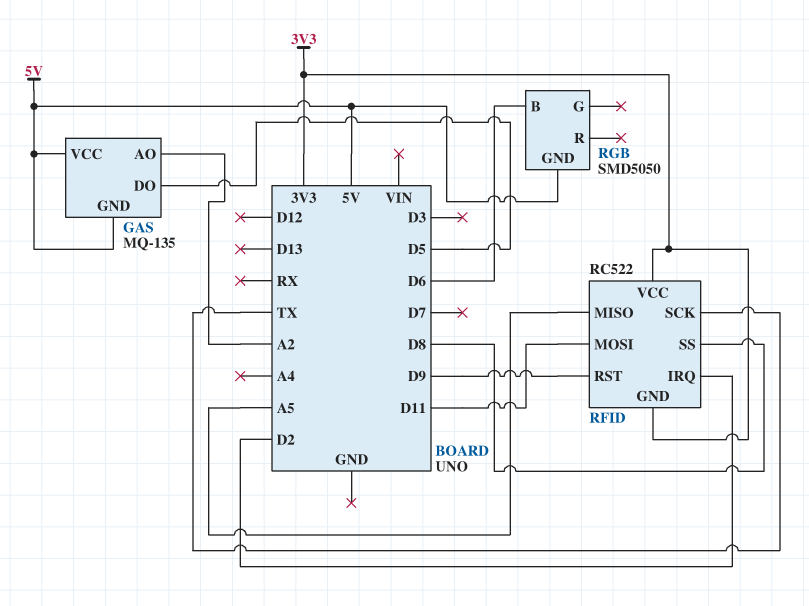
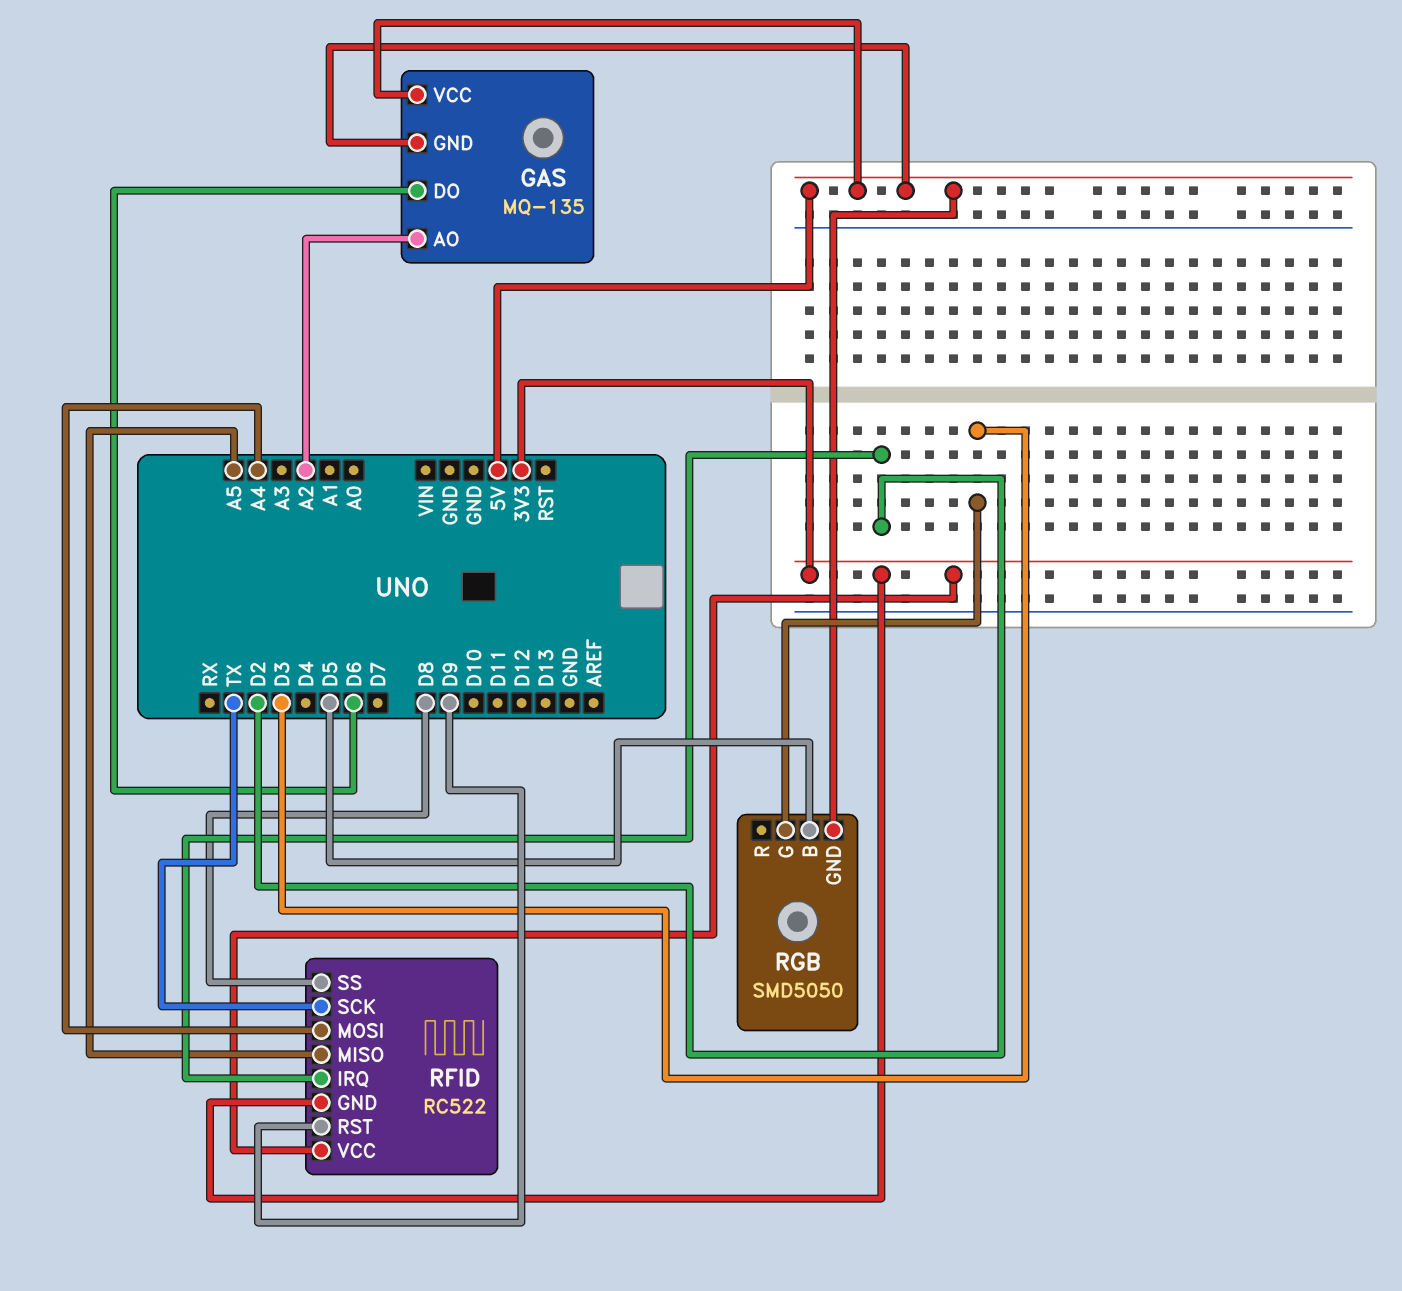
GAS pin DO: D5 -> D6
RFID pin MOSI: D11 -> A4
RGB pin B: D6 -> D5
RGB pin G: none -> D3

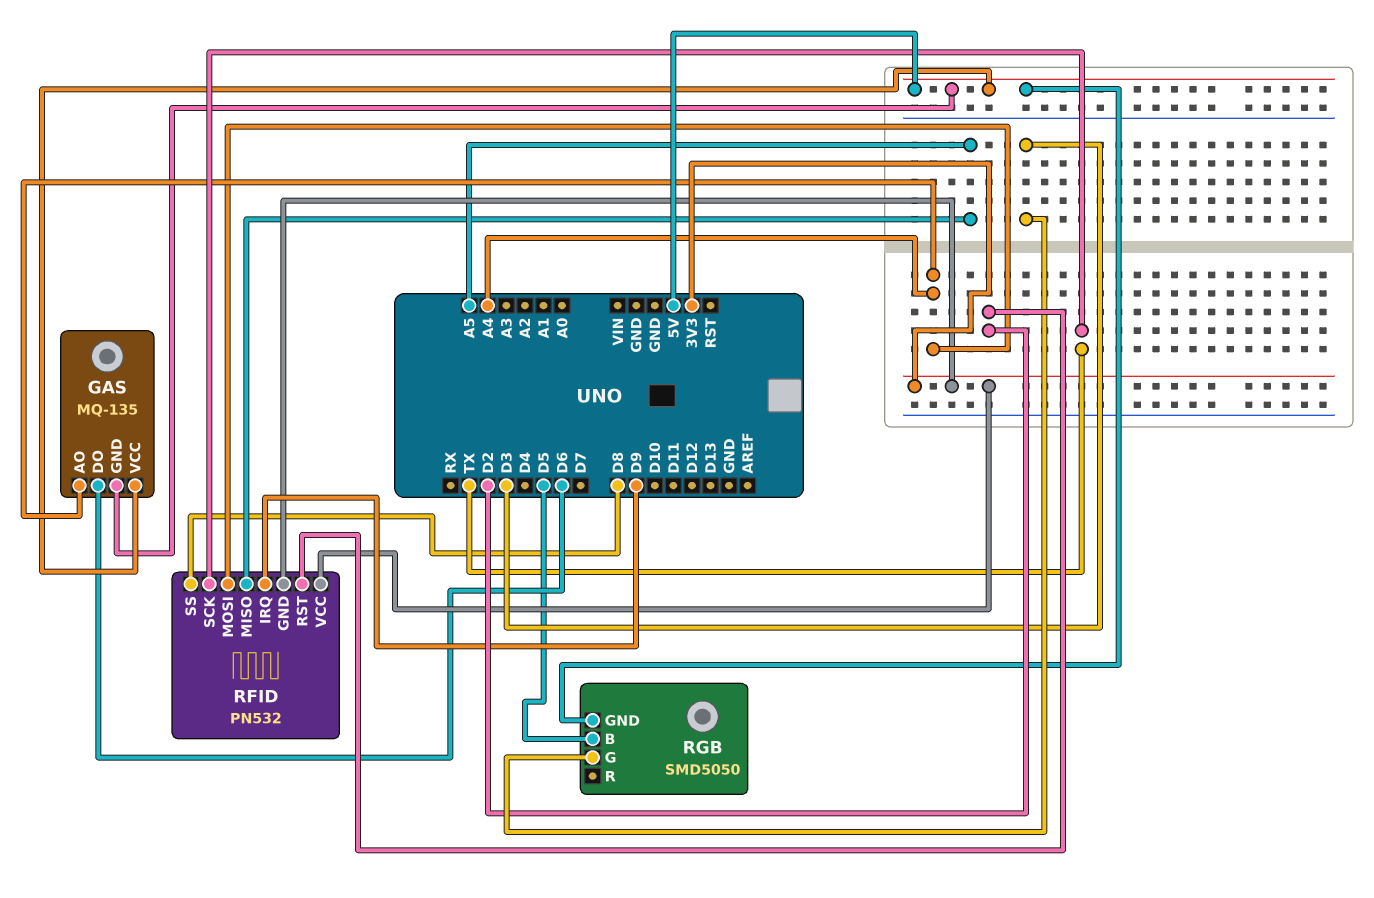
GAS pin AO: A2 -> A4
RFID: RC522 -> PN532
RFID pin IRQ: D2 -> D9
RFID pin RST: D9 -> D2

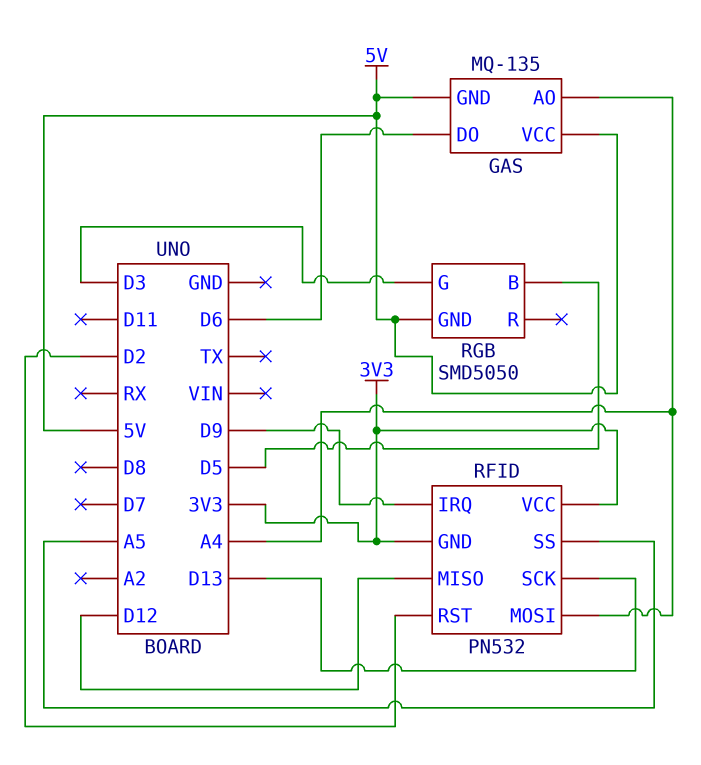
RFID pin MISO: A5 -> D12
RFID pin SCK: TX -> D13
RFID pin SS: D8 -> A5

